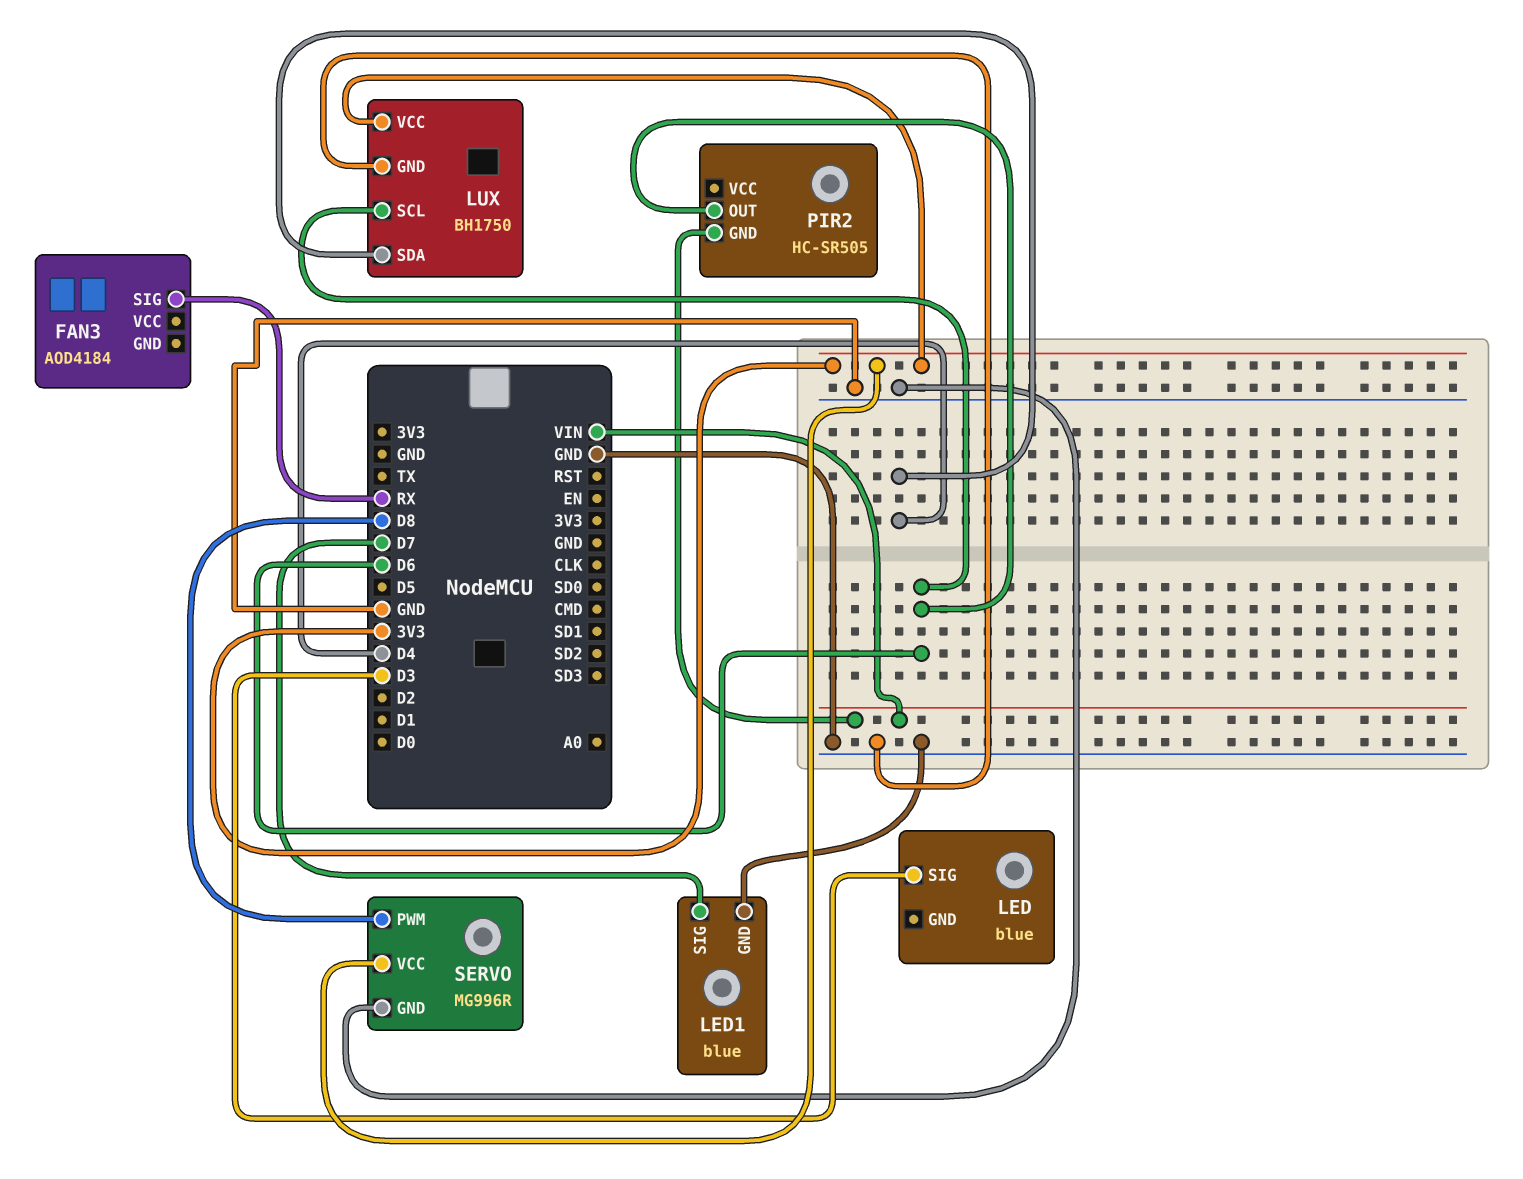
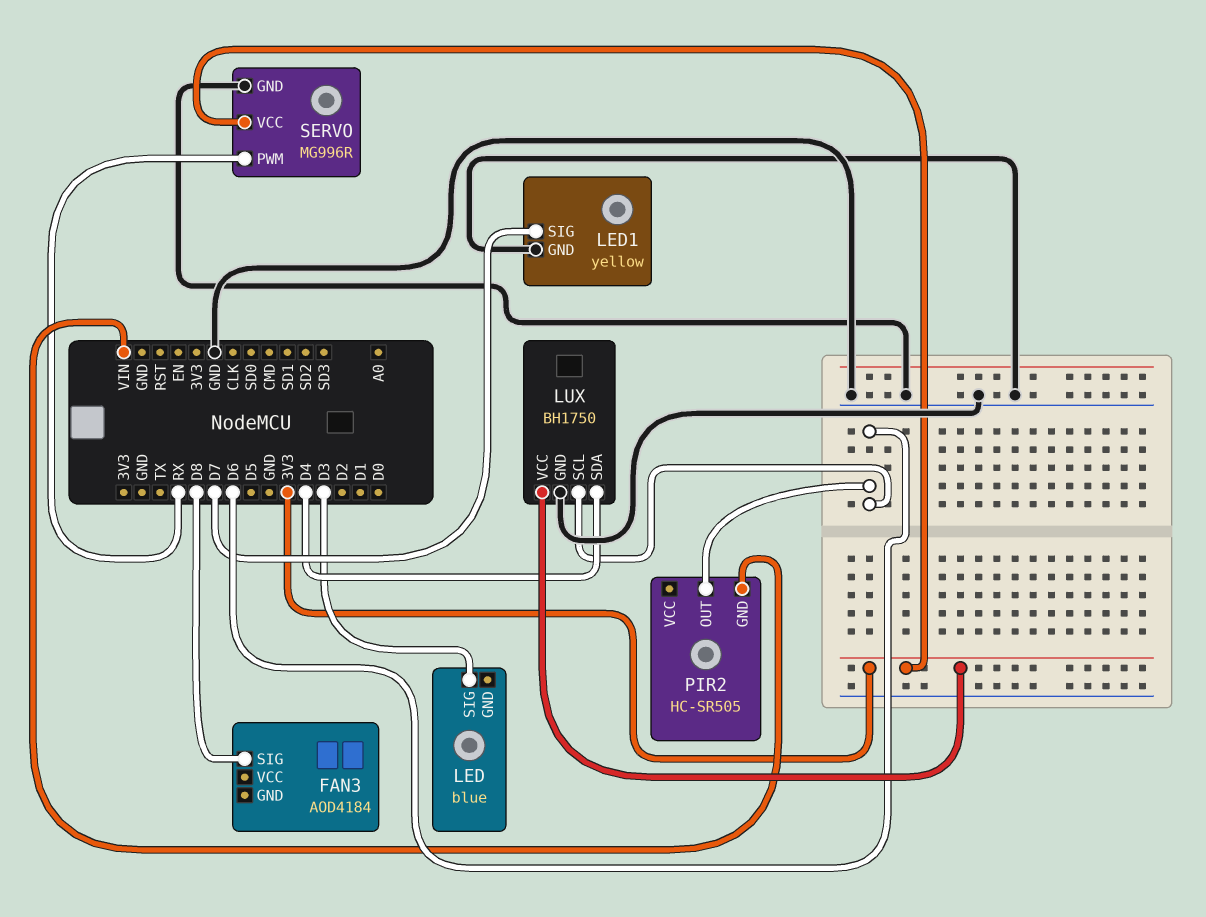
FAN3 pin SIG: RX -> D8
LED1: blue -> yellow
SERVO pin PWM: D8 -> RX

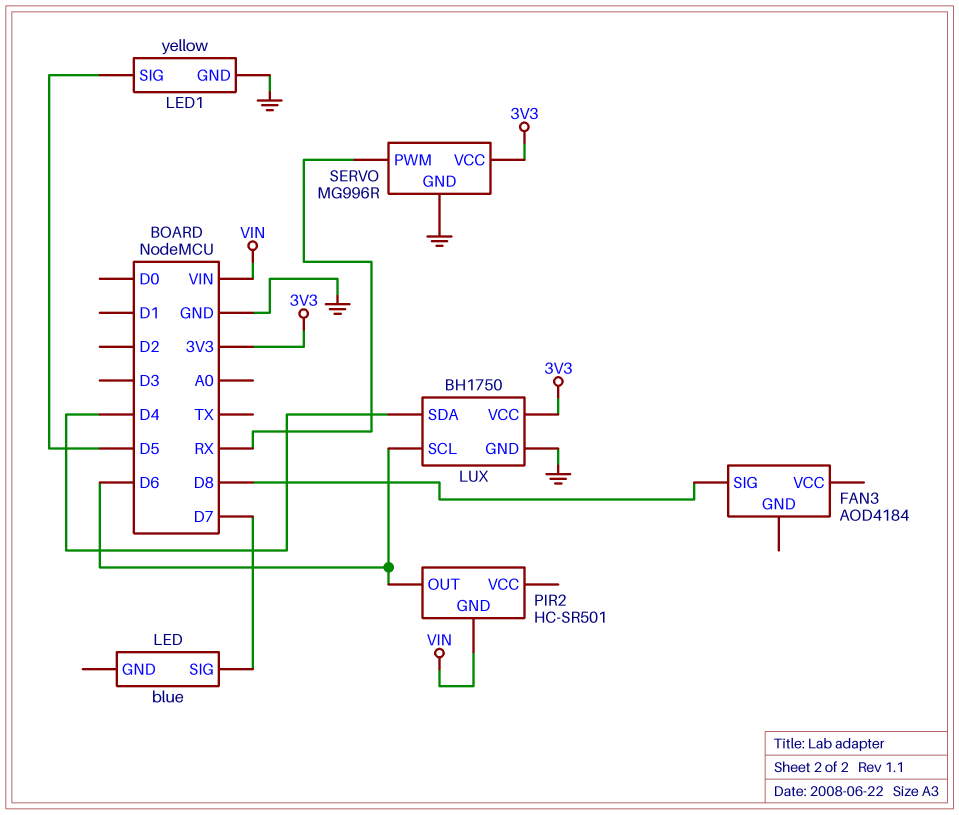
LED pin SIG: D3 -> D7
LED1 pin SIG: D7 -> D5
PIR2: HC-SR505 -> HC-SR501

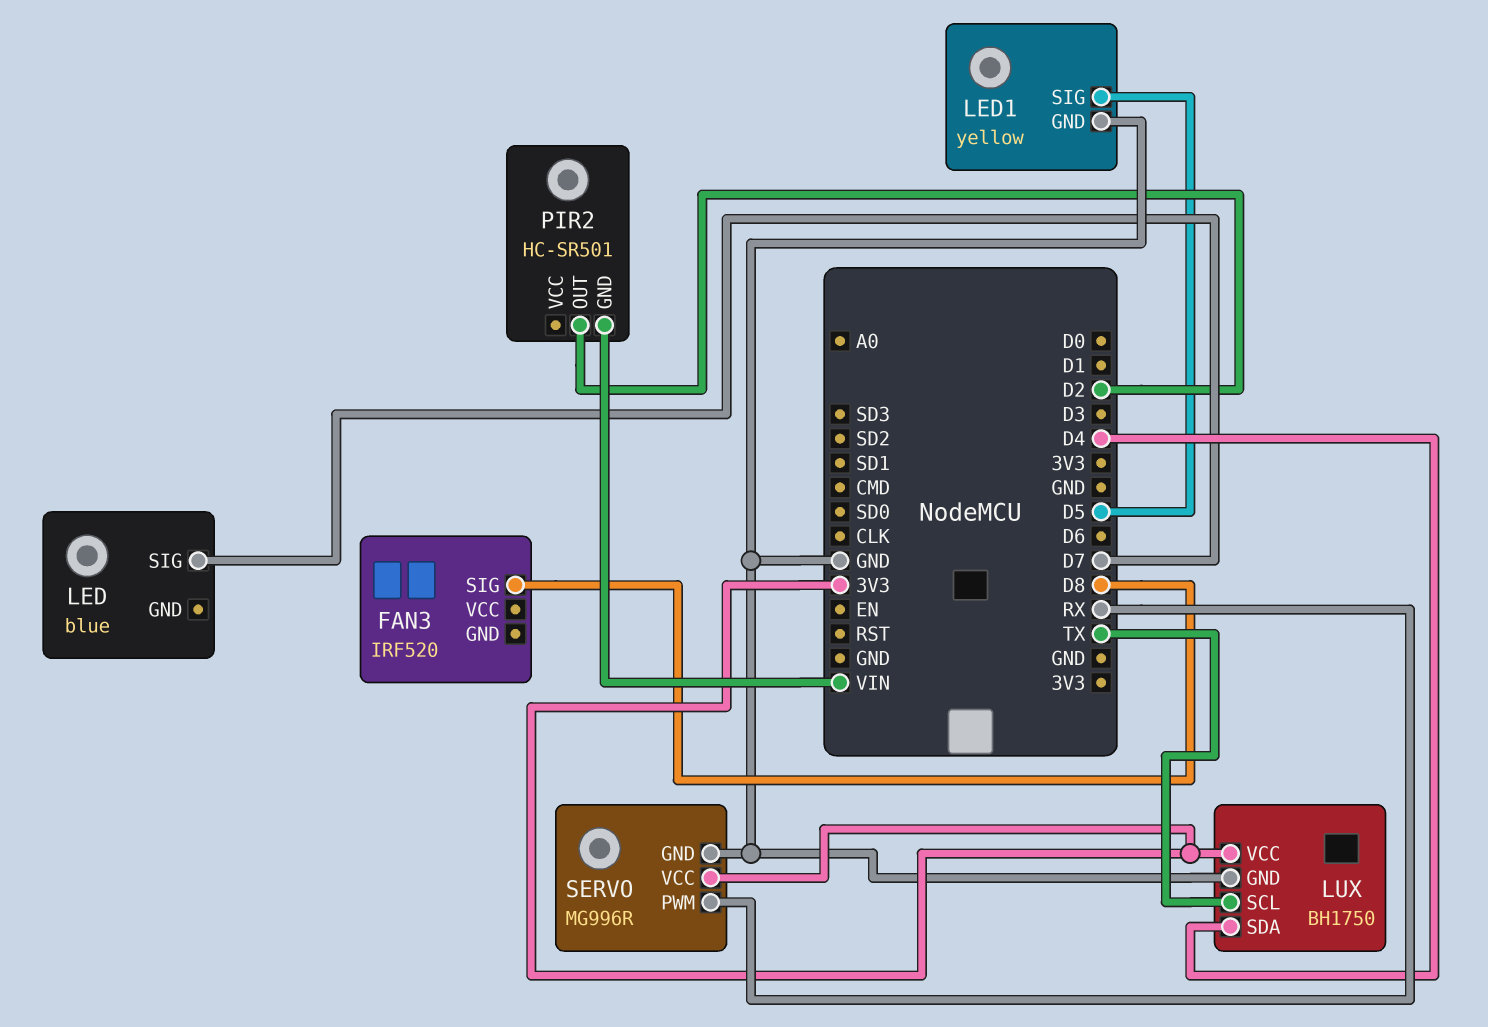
FAN3: AOD4184 -> IRF520
LUX pin SCL: D6 -> TX
PIR2 pin OUT: D6 -> D2

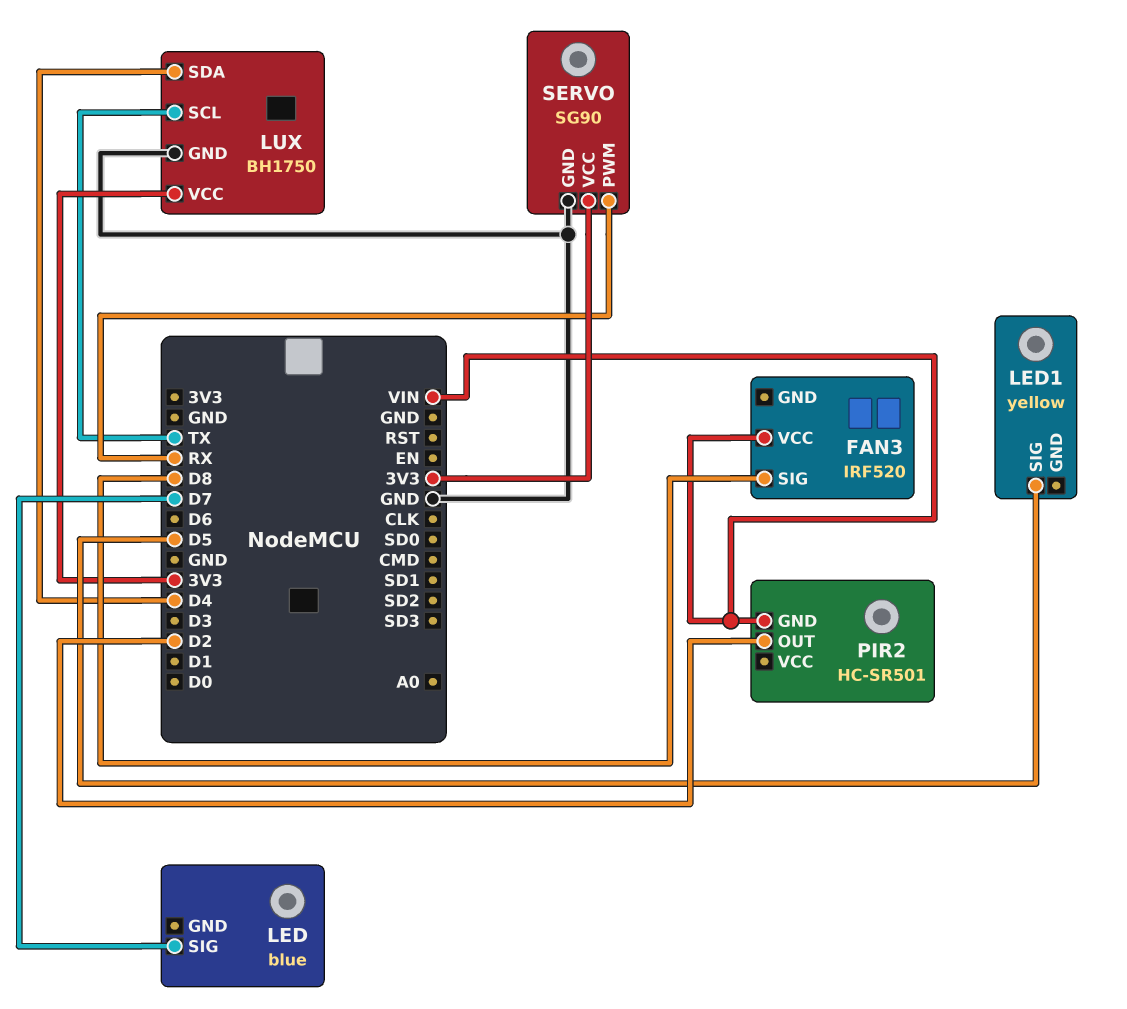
FAN3 pin VCC: none -> VIN
LED1 pin GND: GND -> none
SERVO: MG996R -> SG90

